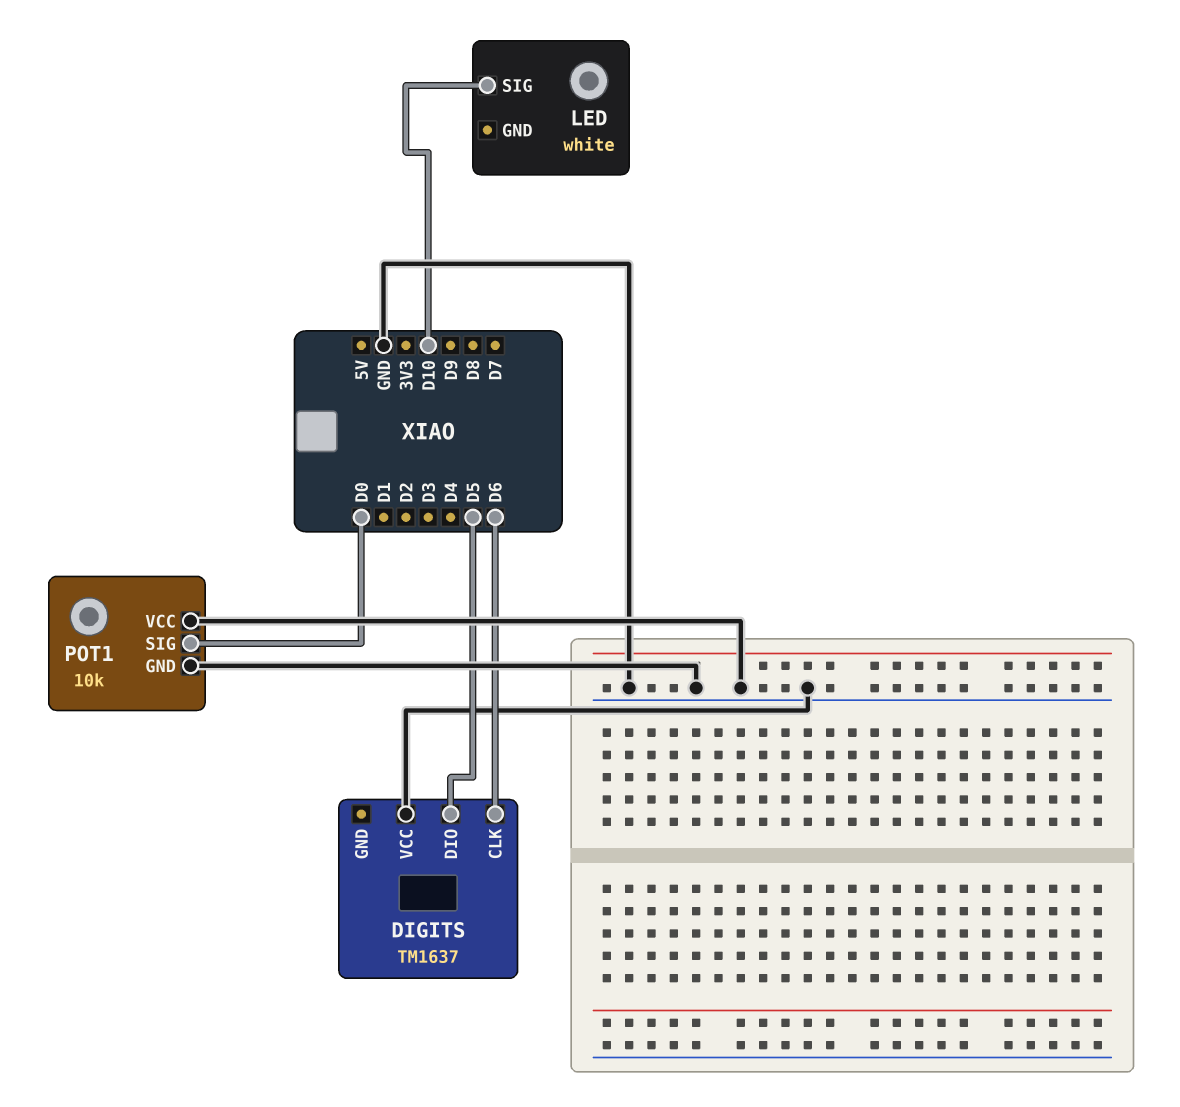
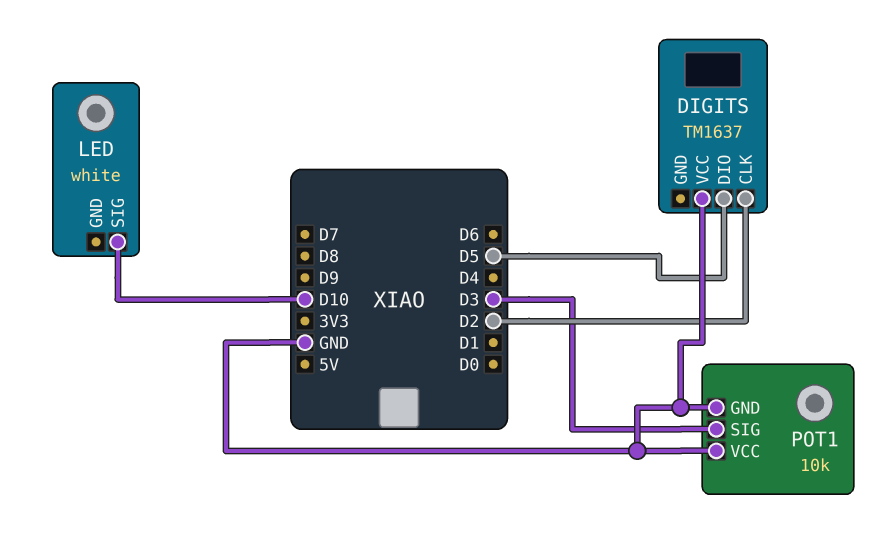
DIGITS pin CLK: D6 -> D2
POT1 pin SIG: D0 -> D3

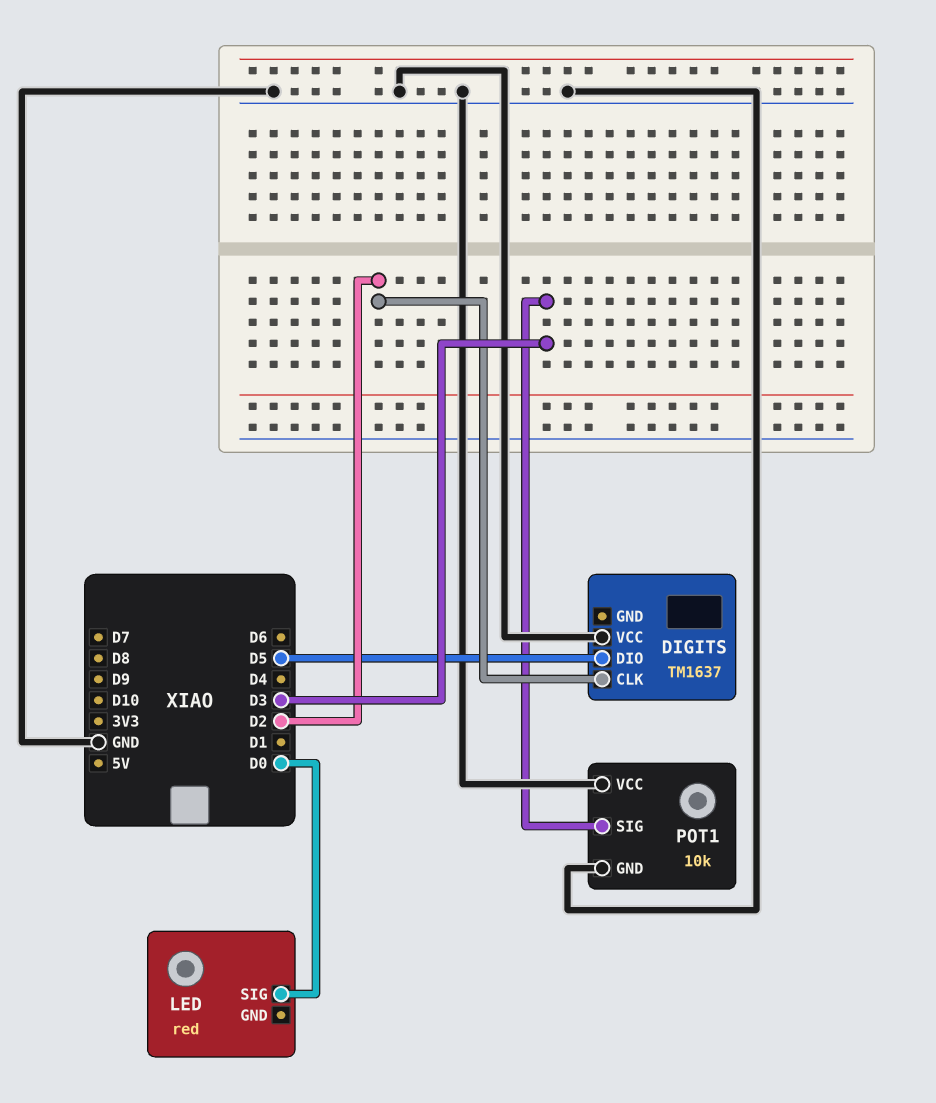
LED: white -> red
LED pin SIG: D10 -> D0

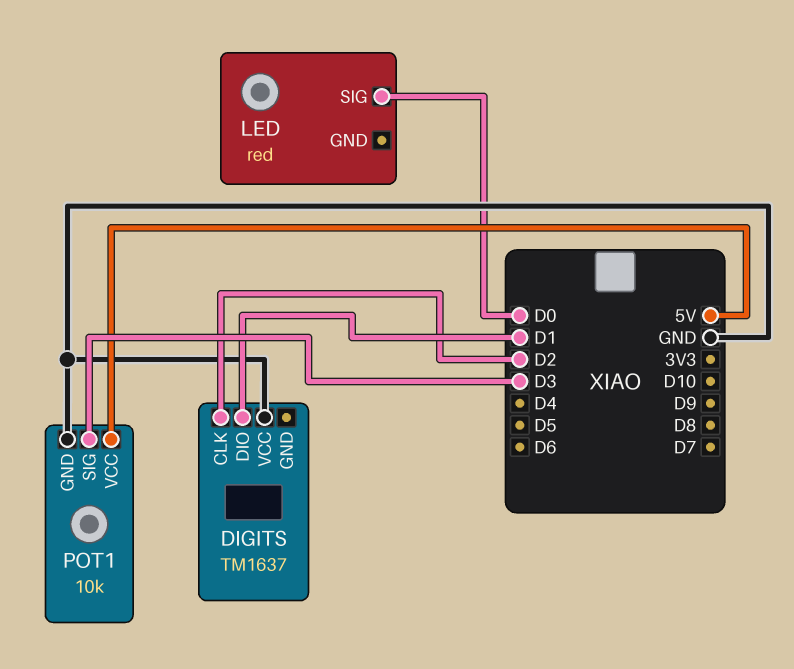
DIGITS pin DIO: D5 -> D1
POT1 pin VCC: GND -> 5V

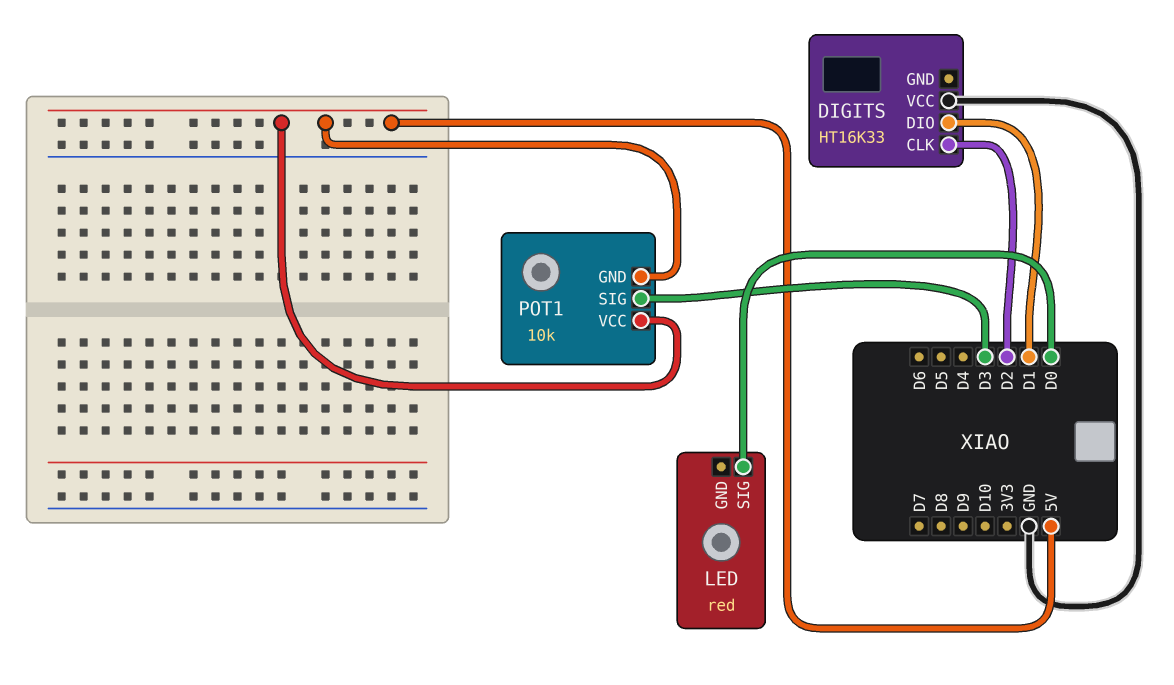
DIGITS: TM1637 -> HT16K33
POT1 pin GND: GND -> 5V

